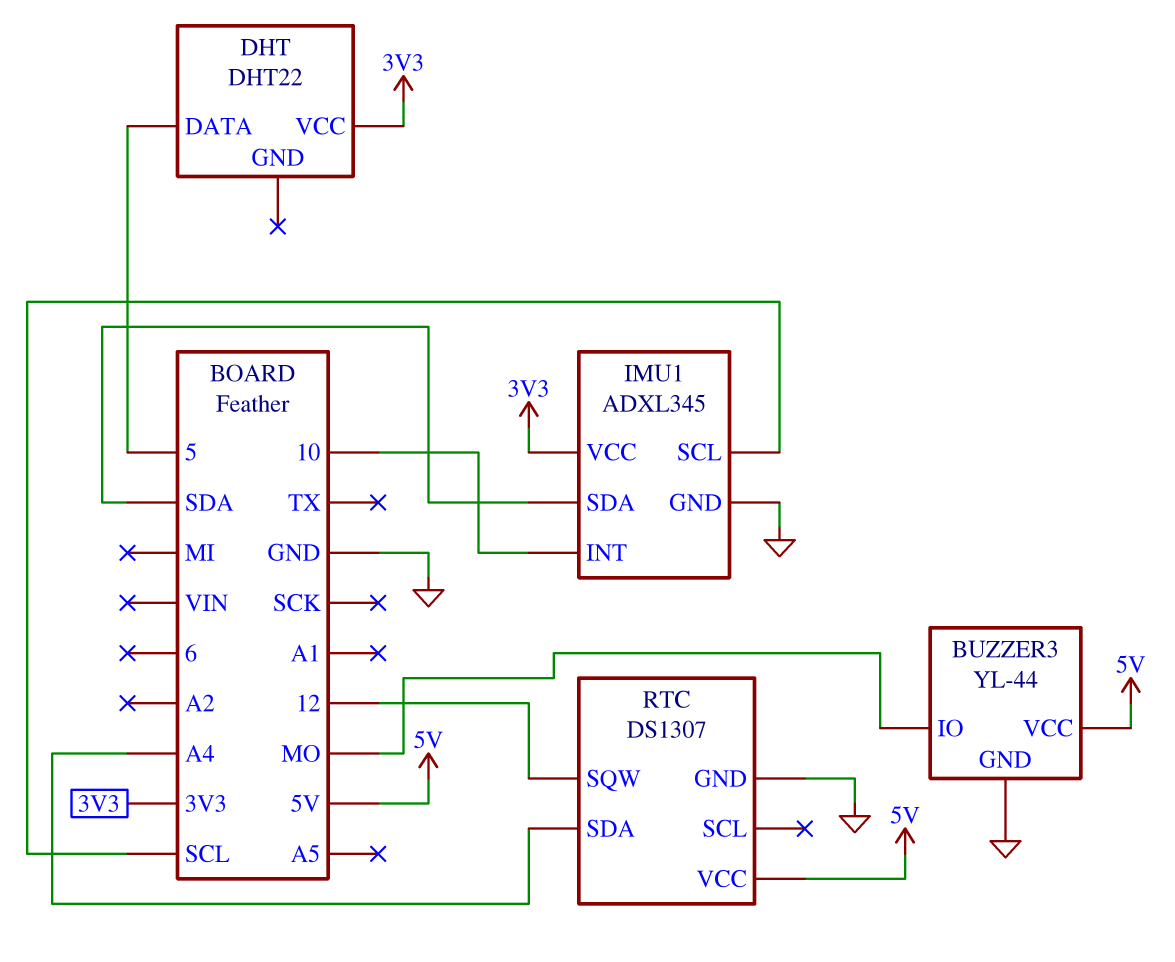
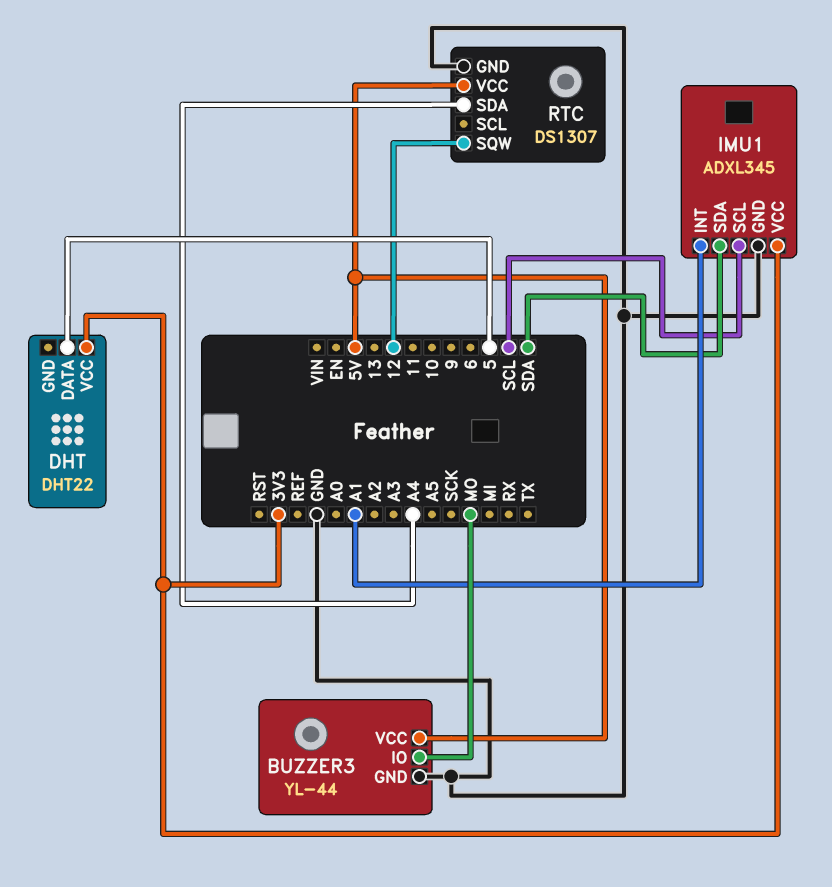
IMU1 pin INT: 10 -> A1

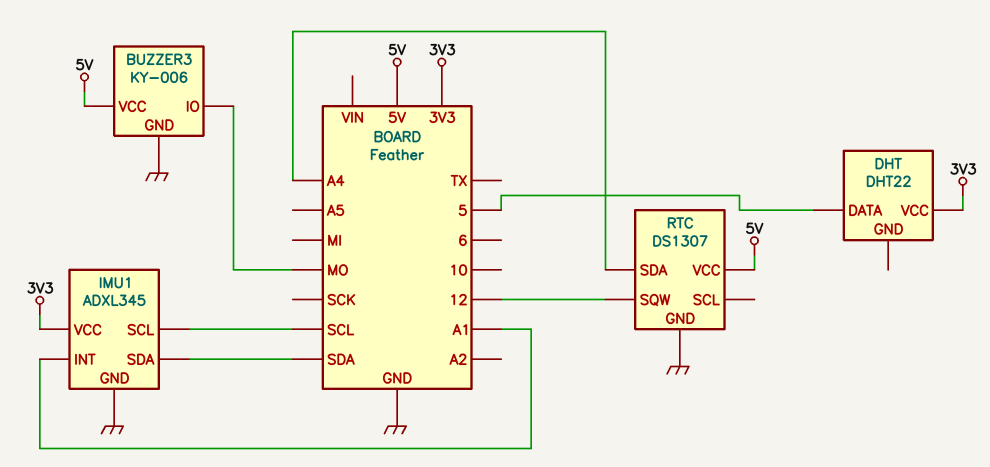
BUZZER3: YL-44 -> KY-006

